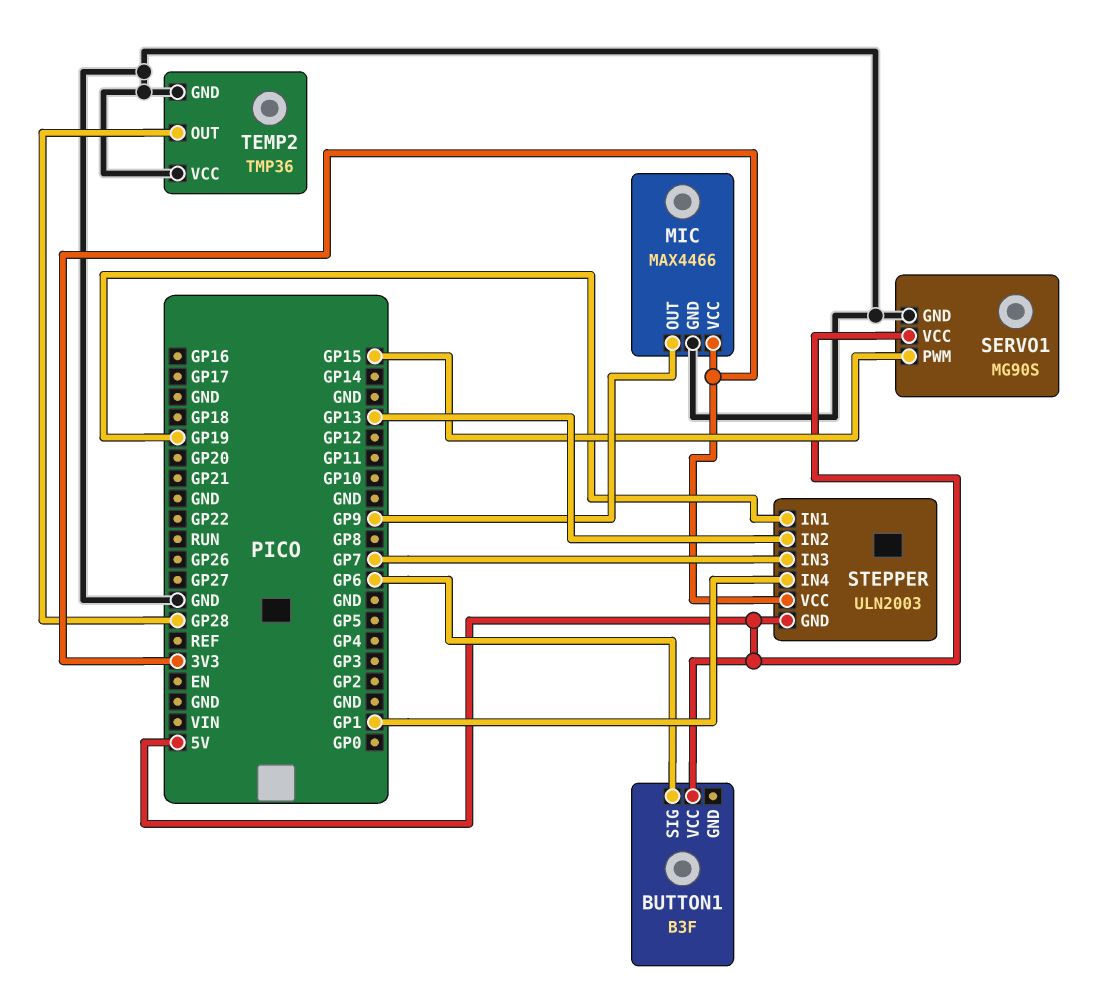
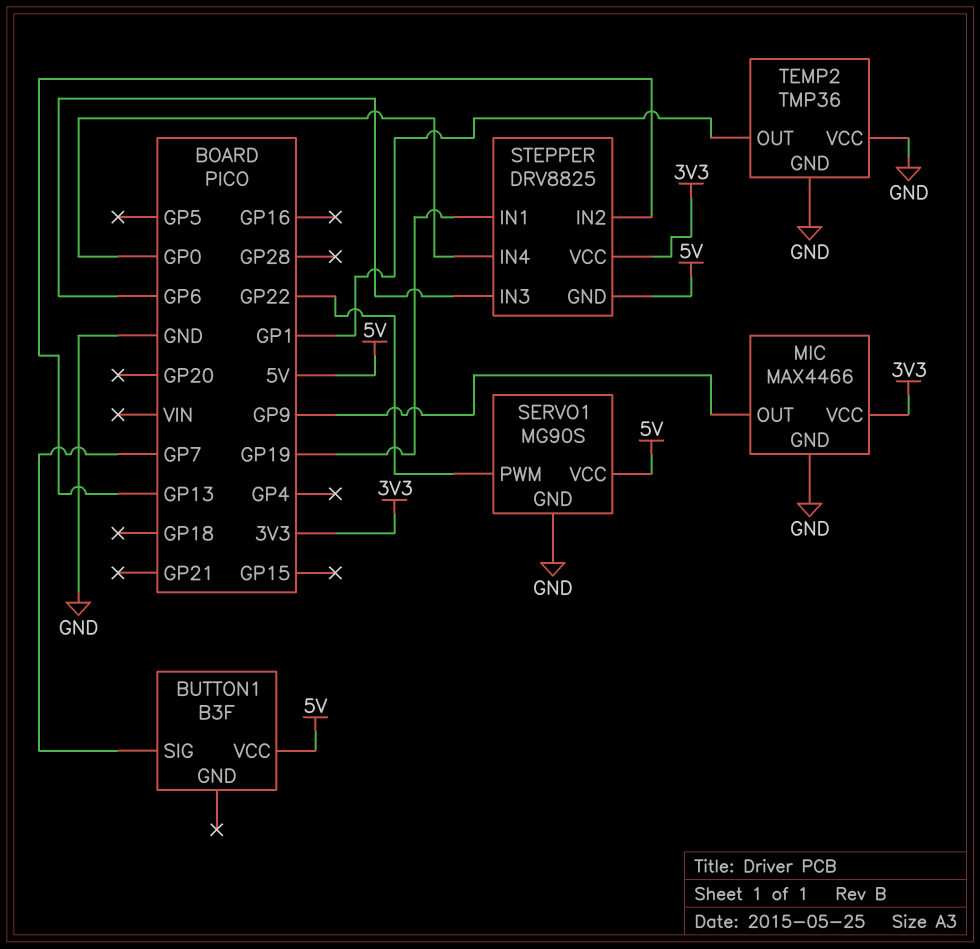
BUTTON1 pin SIG: GP6 -> GP7
SERVO1 pin PWM: GP15 -> GP22
STEPPER: ULN2003 -> DRV8825
STEPPER pin IN3: GP7 -> GP6
STEPPER pin IN4: GP1 -> GP0
TEMP2 pin OUT: GP28 -> GP1

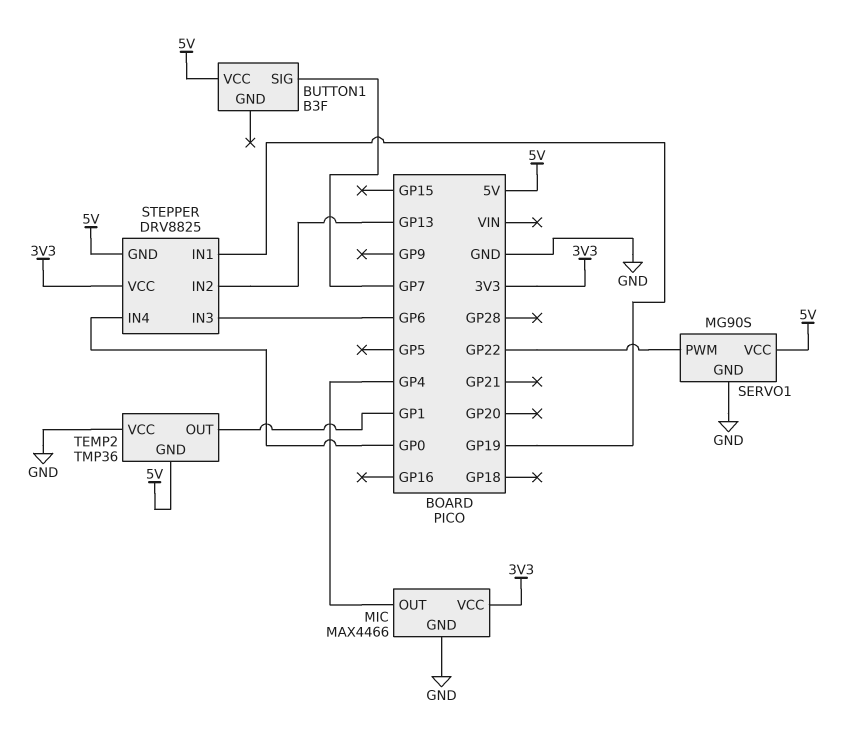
MIC pin OUT: GP9 -> GP4
TEMP2 pin GND: GND -> 5V

